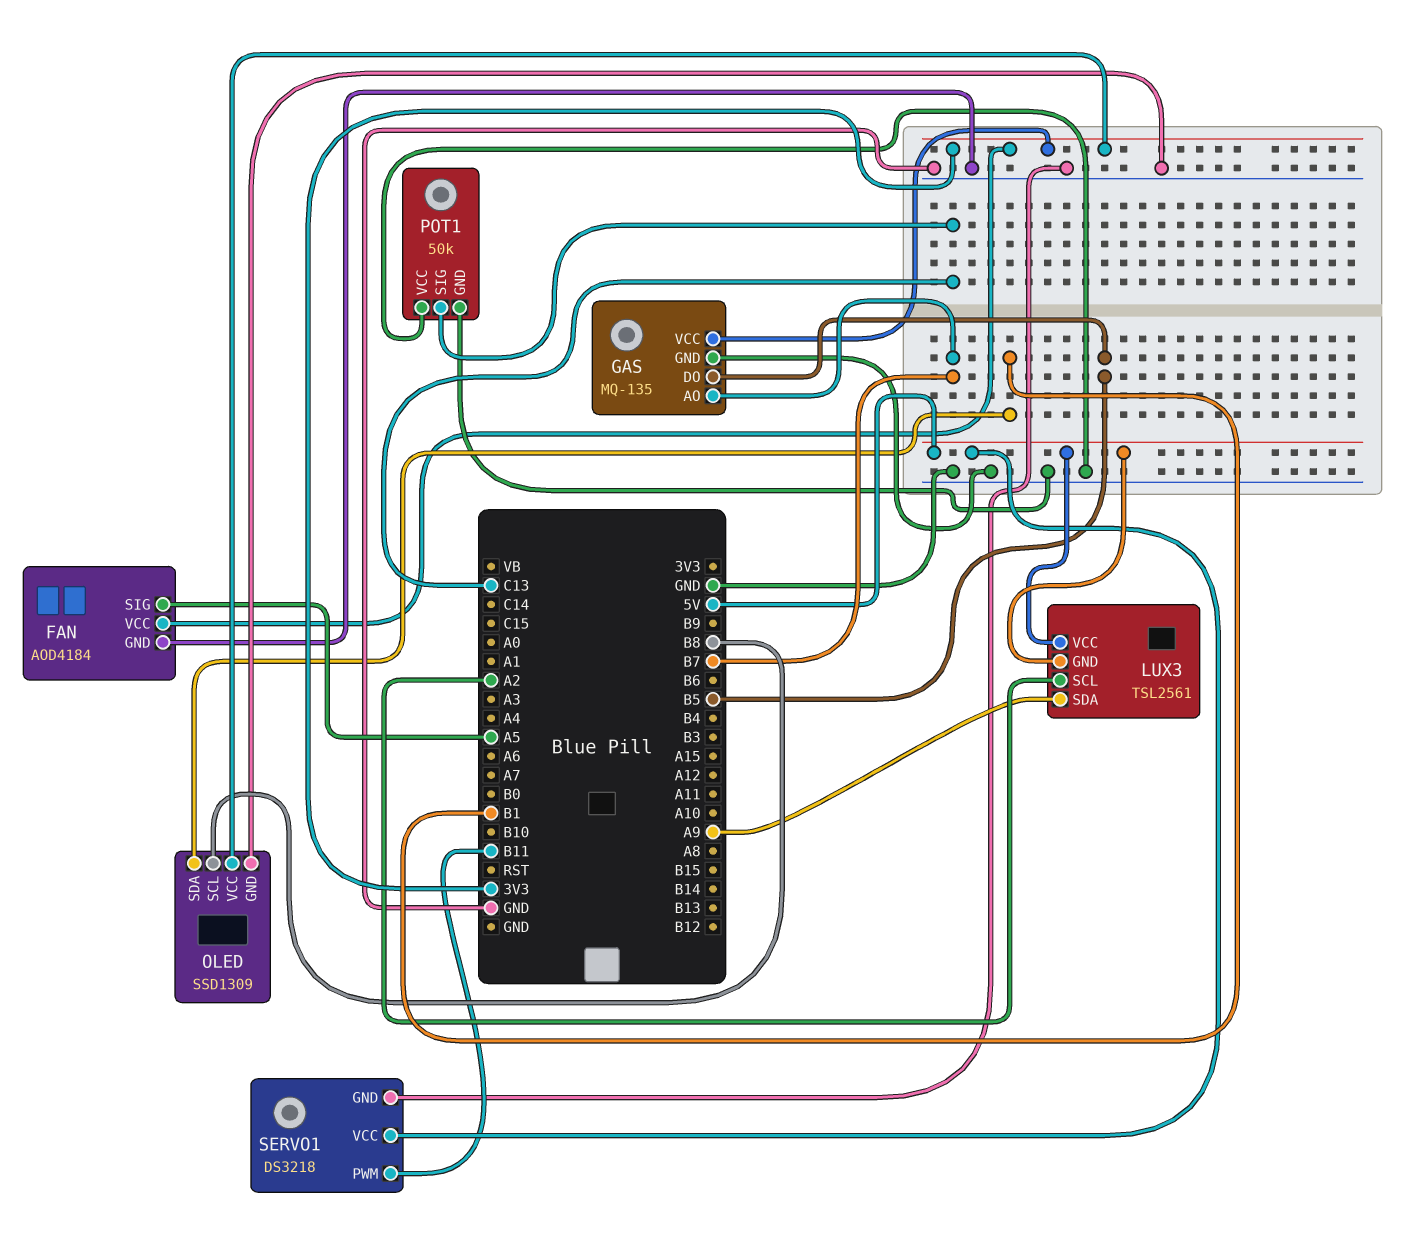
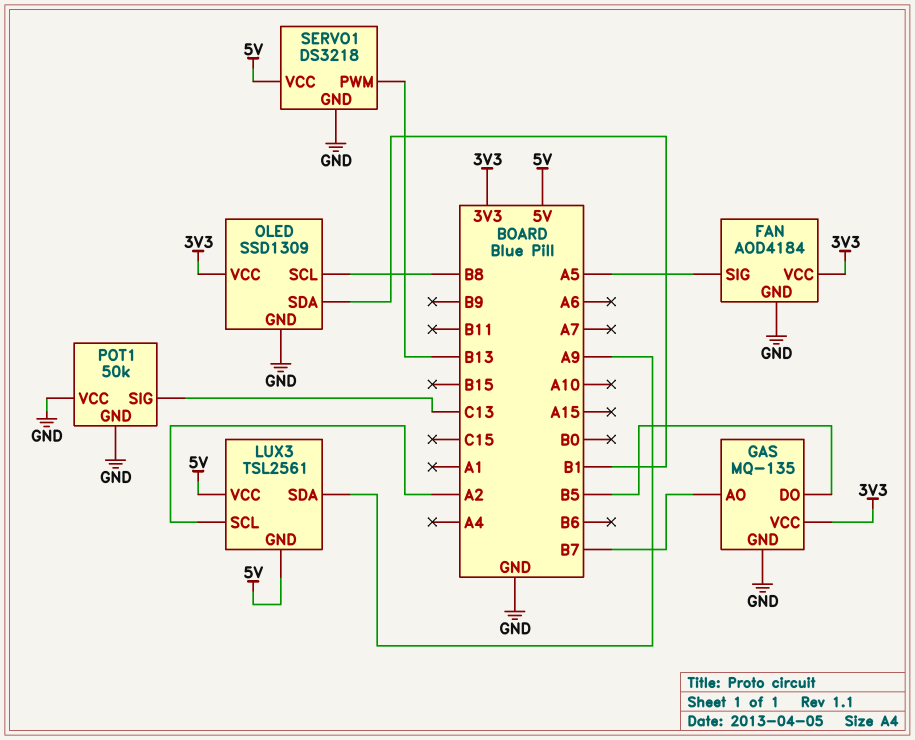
SERVO1 pin PWM: B11 -> B13

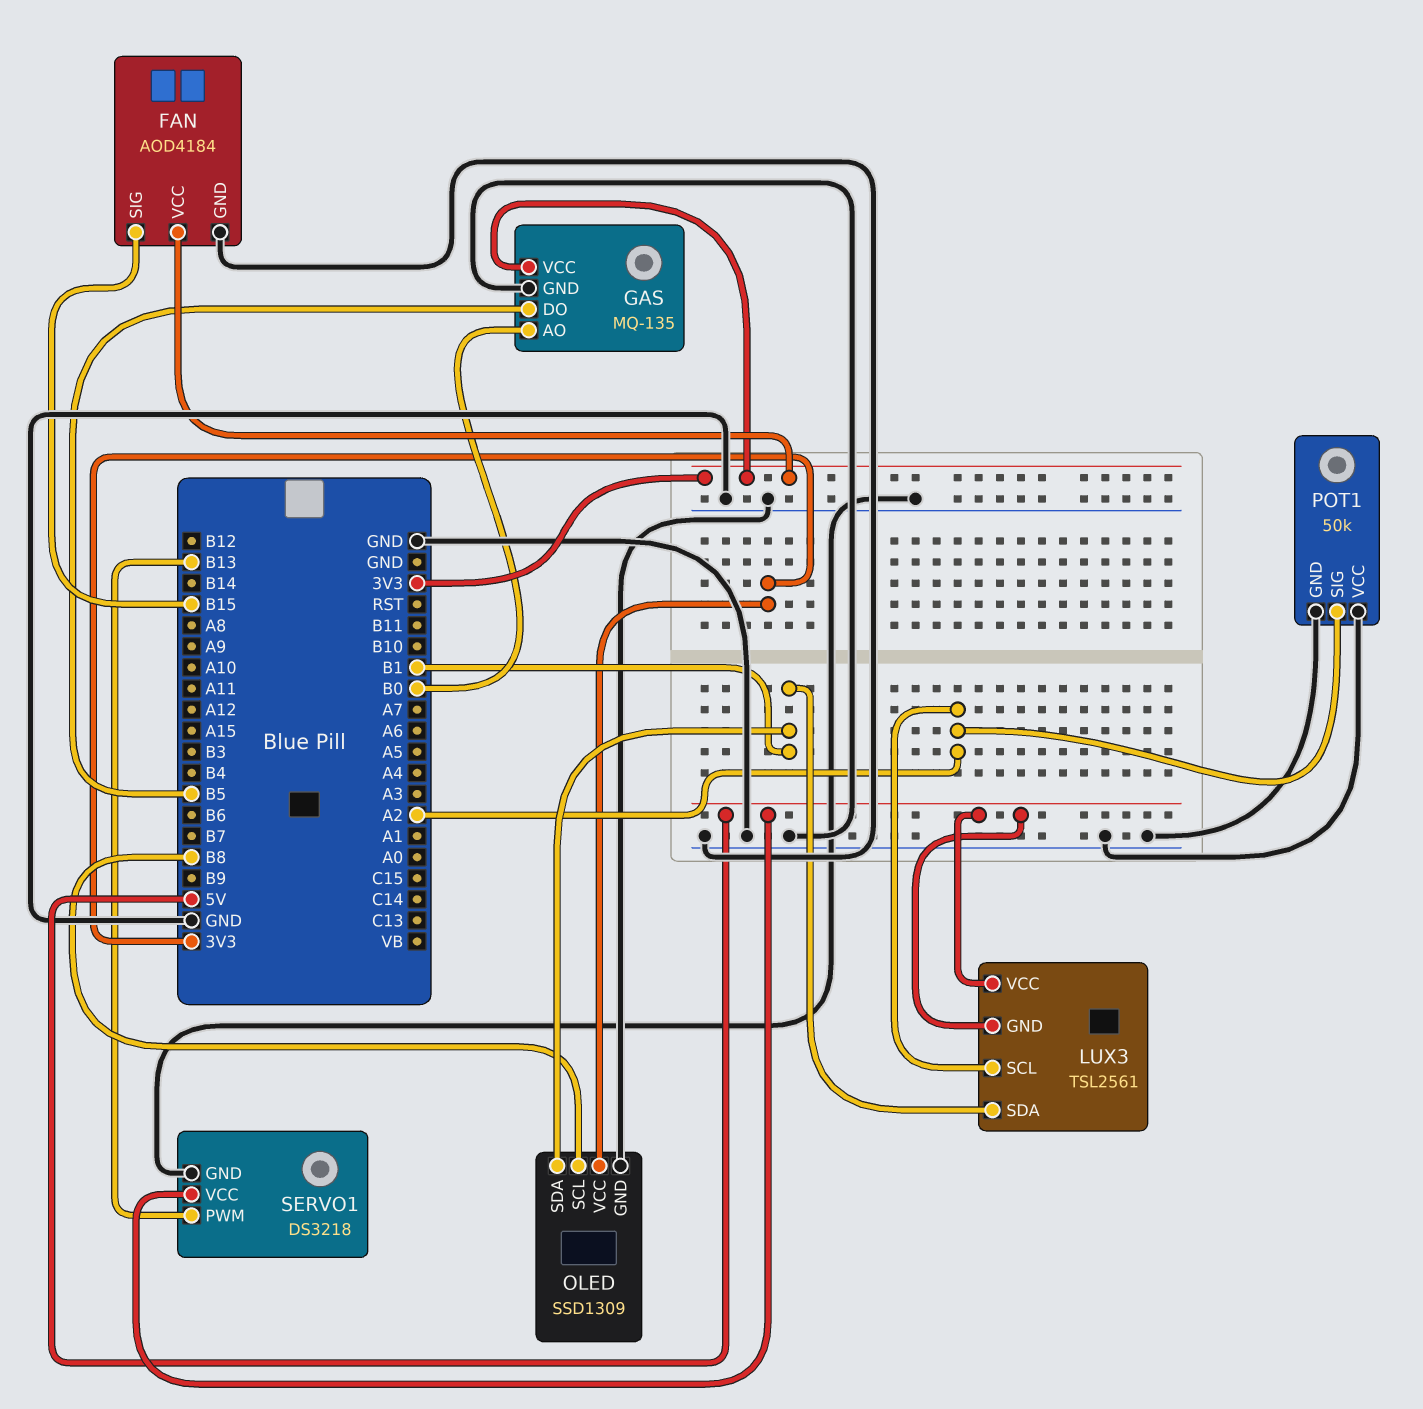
FAN pin SIG: A5 -> B15
GAS pin AO: B7 -> B0
LUX3 pin SDA: A9 -> B1
POT1 pin SIG: C13 -> A2

